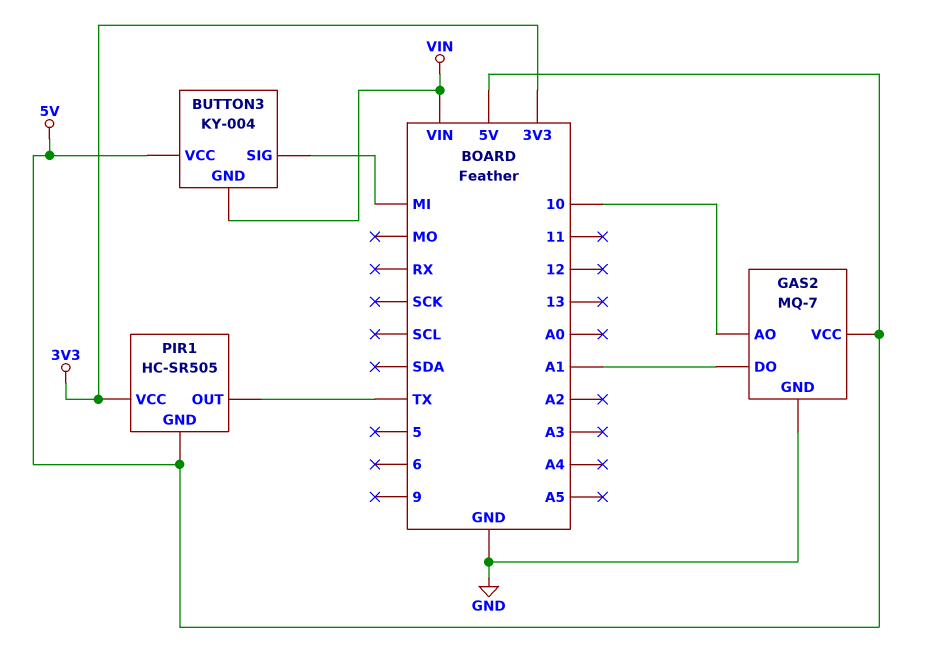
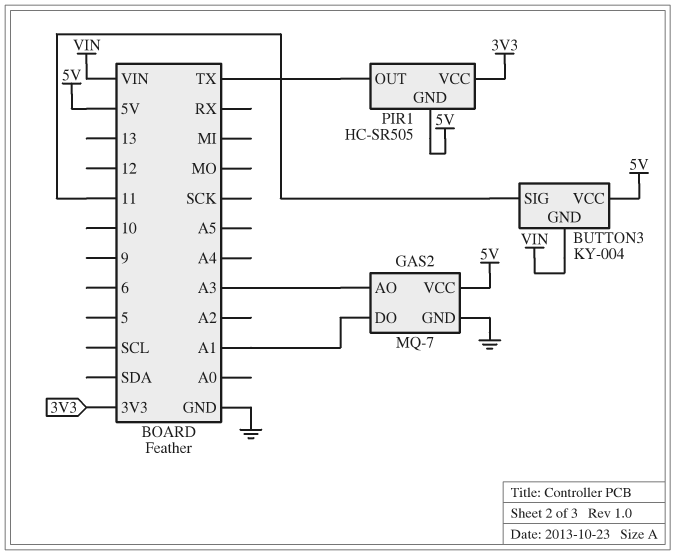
BUTTON3 pin SIG: MI -> 11
GAS2 pin AO: 10 -> A3

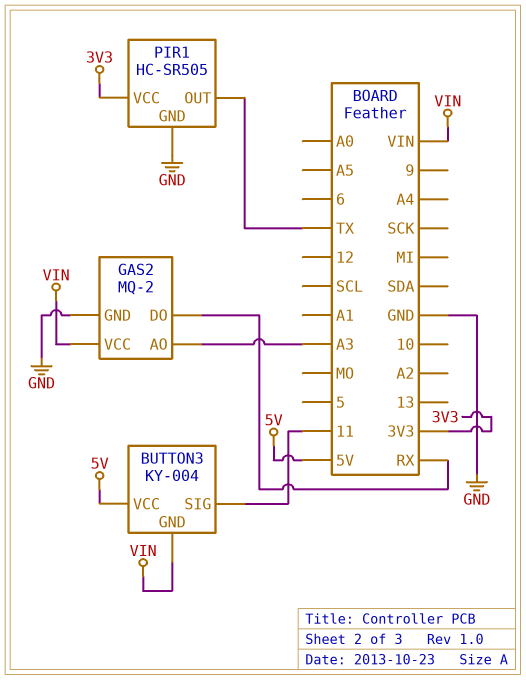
GAS2: MQ-7 -> MQ-2
GAS2 pin DO: A1 -> RX
GAS2 pin VCC: 5V -> VIN
PIR1 pin GND: 5V -> GND

